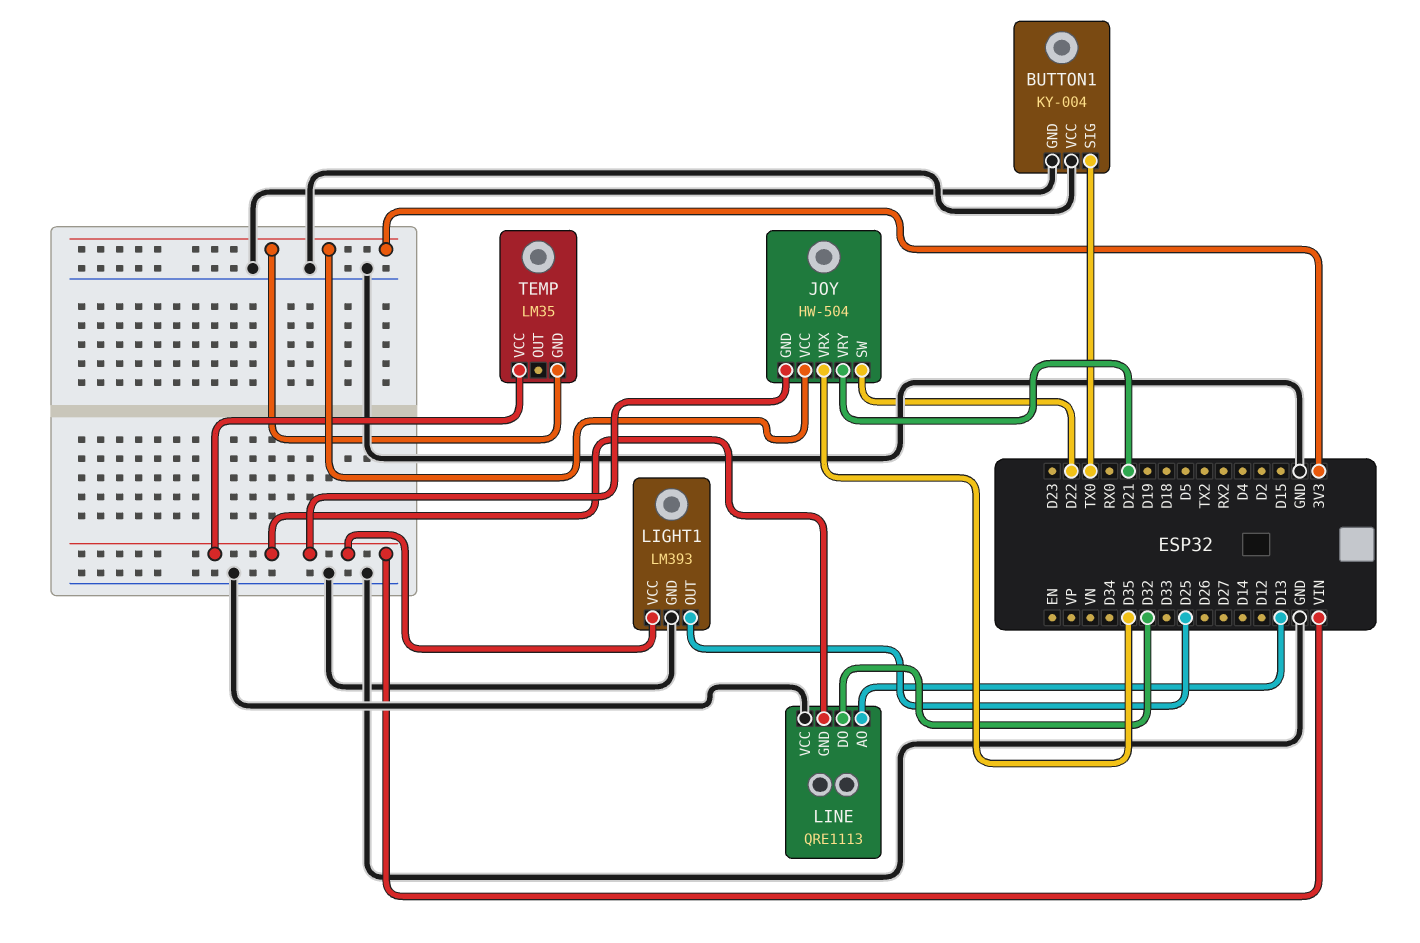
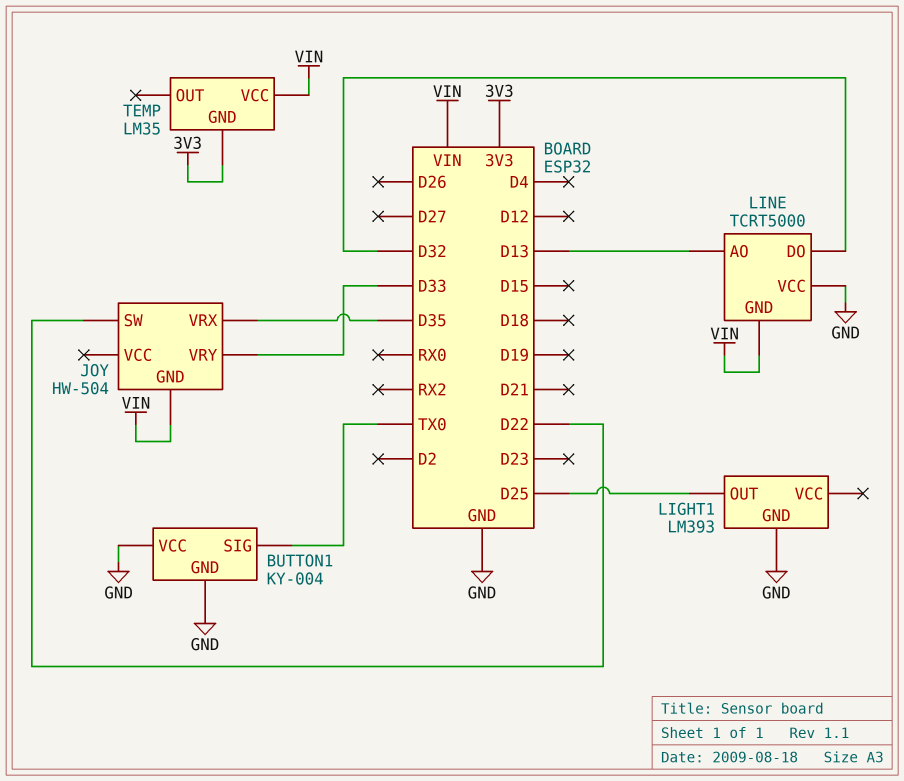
JOY pin VCC: 3V3 -> none
JOY pin VRY: D21 -> D33
LIGHT1 pin VCC: VIN -> none
LINE: QRE1113 -> TCRT5000

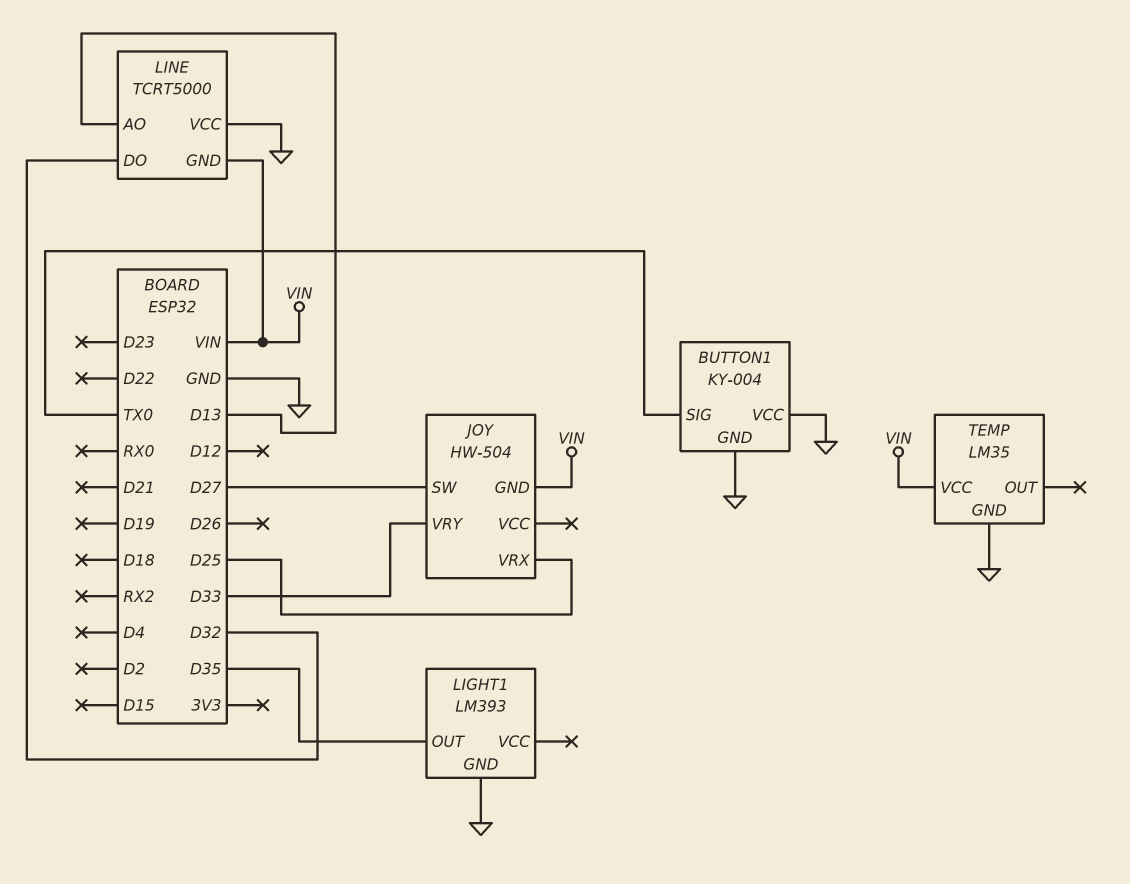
JOY pin SW: D22 -> D27
JOY pin VRX: D35 -> D25
LIGHT1 pin OUT: D25 -> D35
TEMP pin GND: 3V3 -> GND

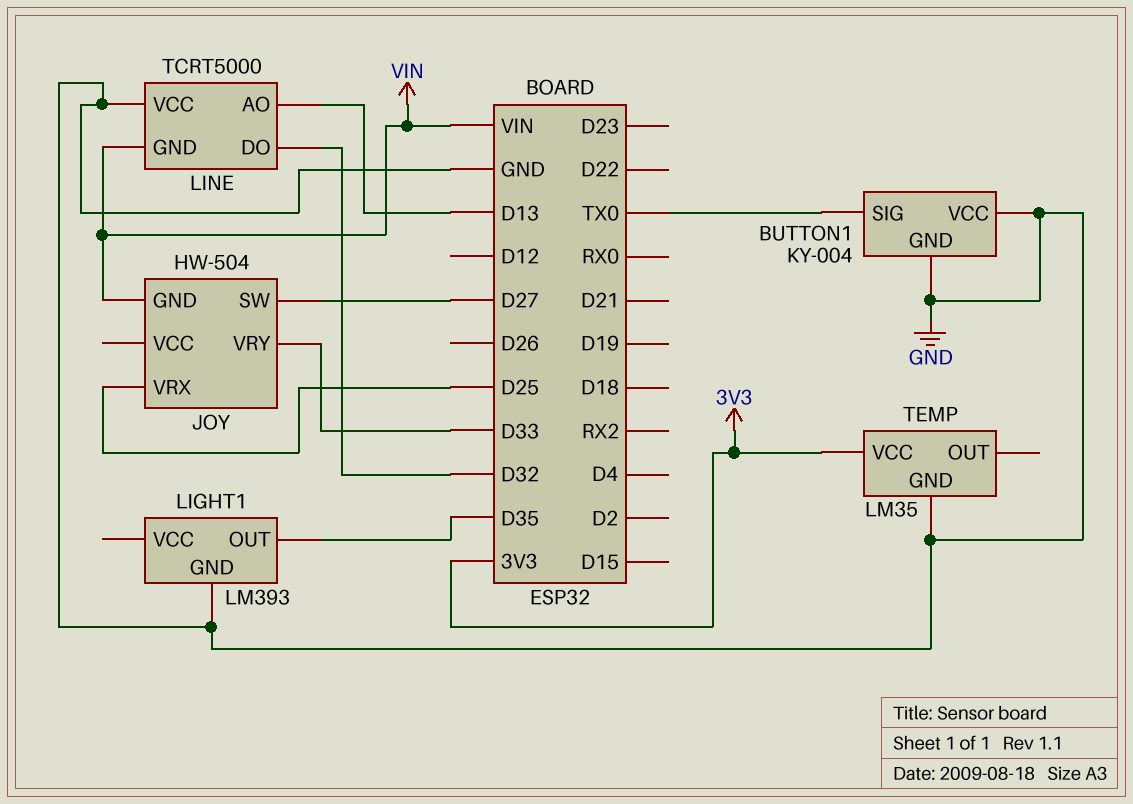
TEMP pin VCC: VIN -> 3V3

